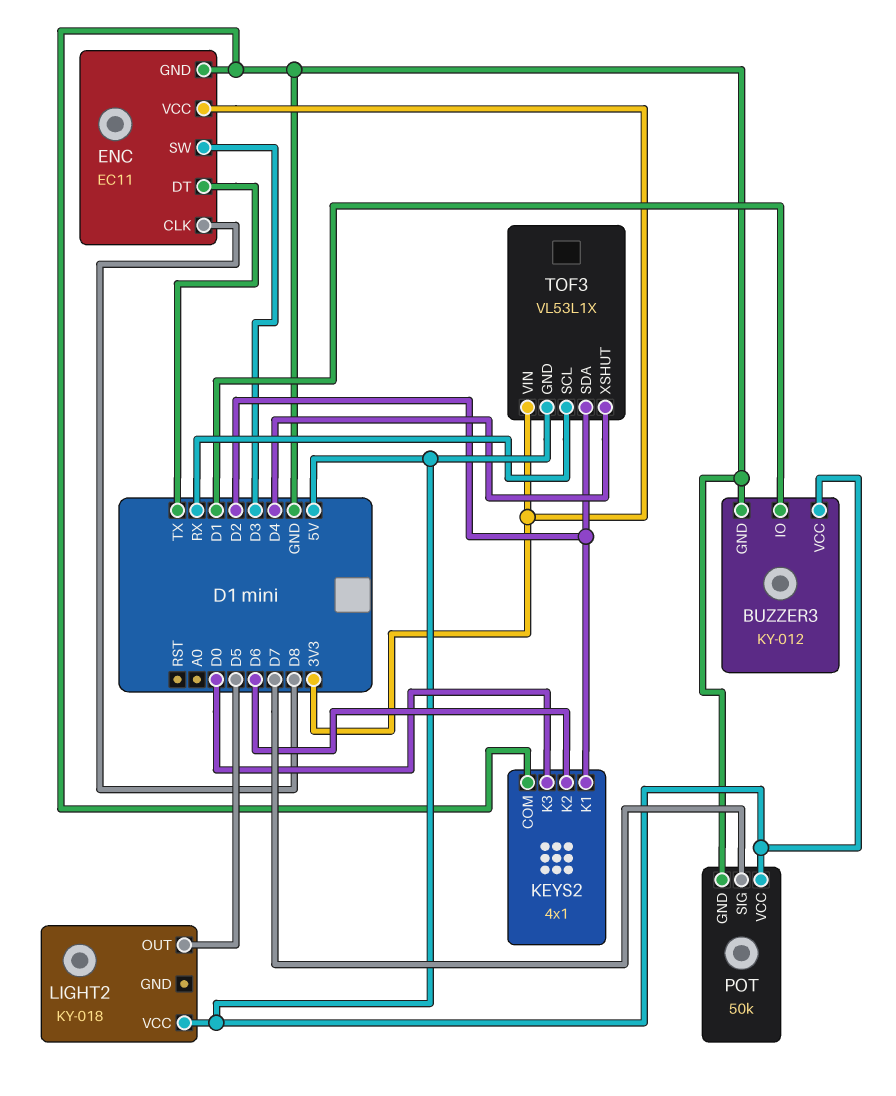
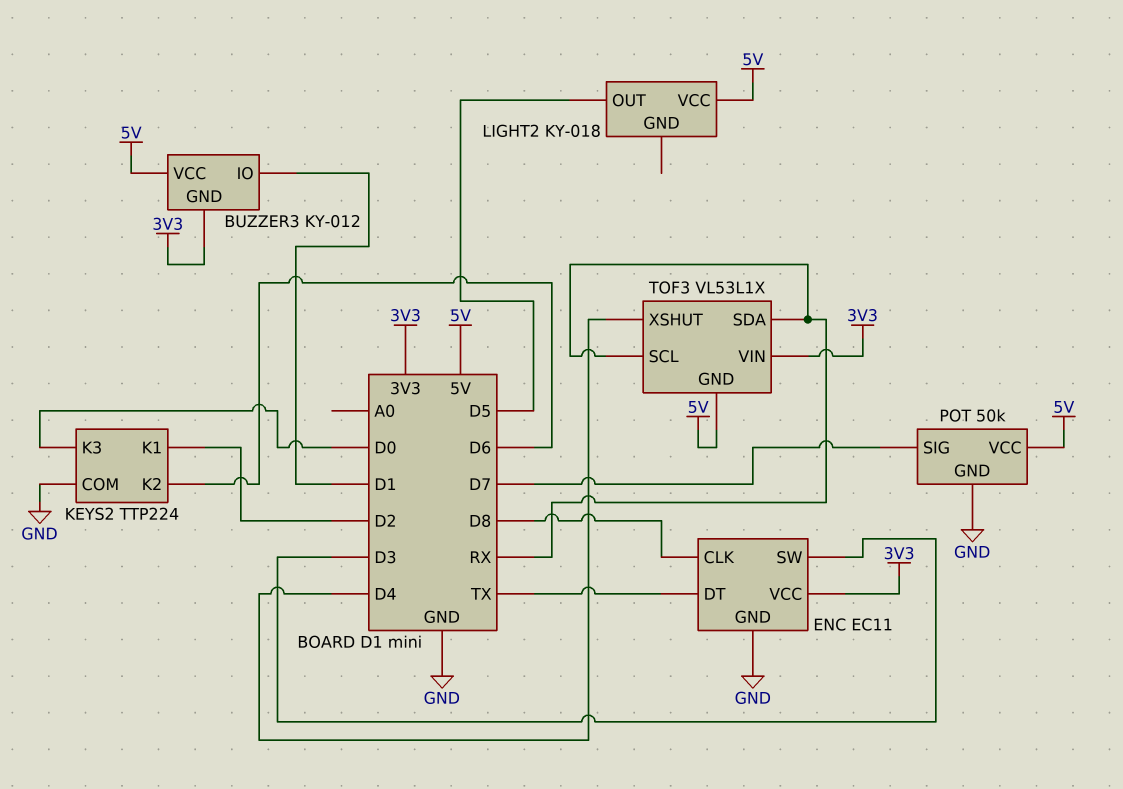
BUZZER3 pin GND: GND -> 3V3
KEYS2: 4x1 -> TTP224
TOF3 pin SDA: D2 -> RX

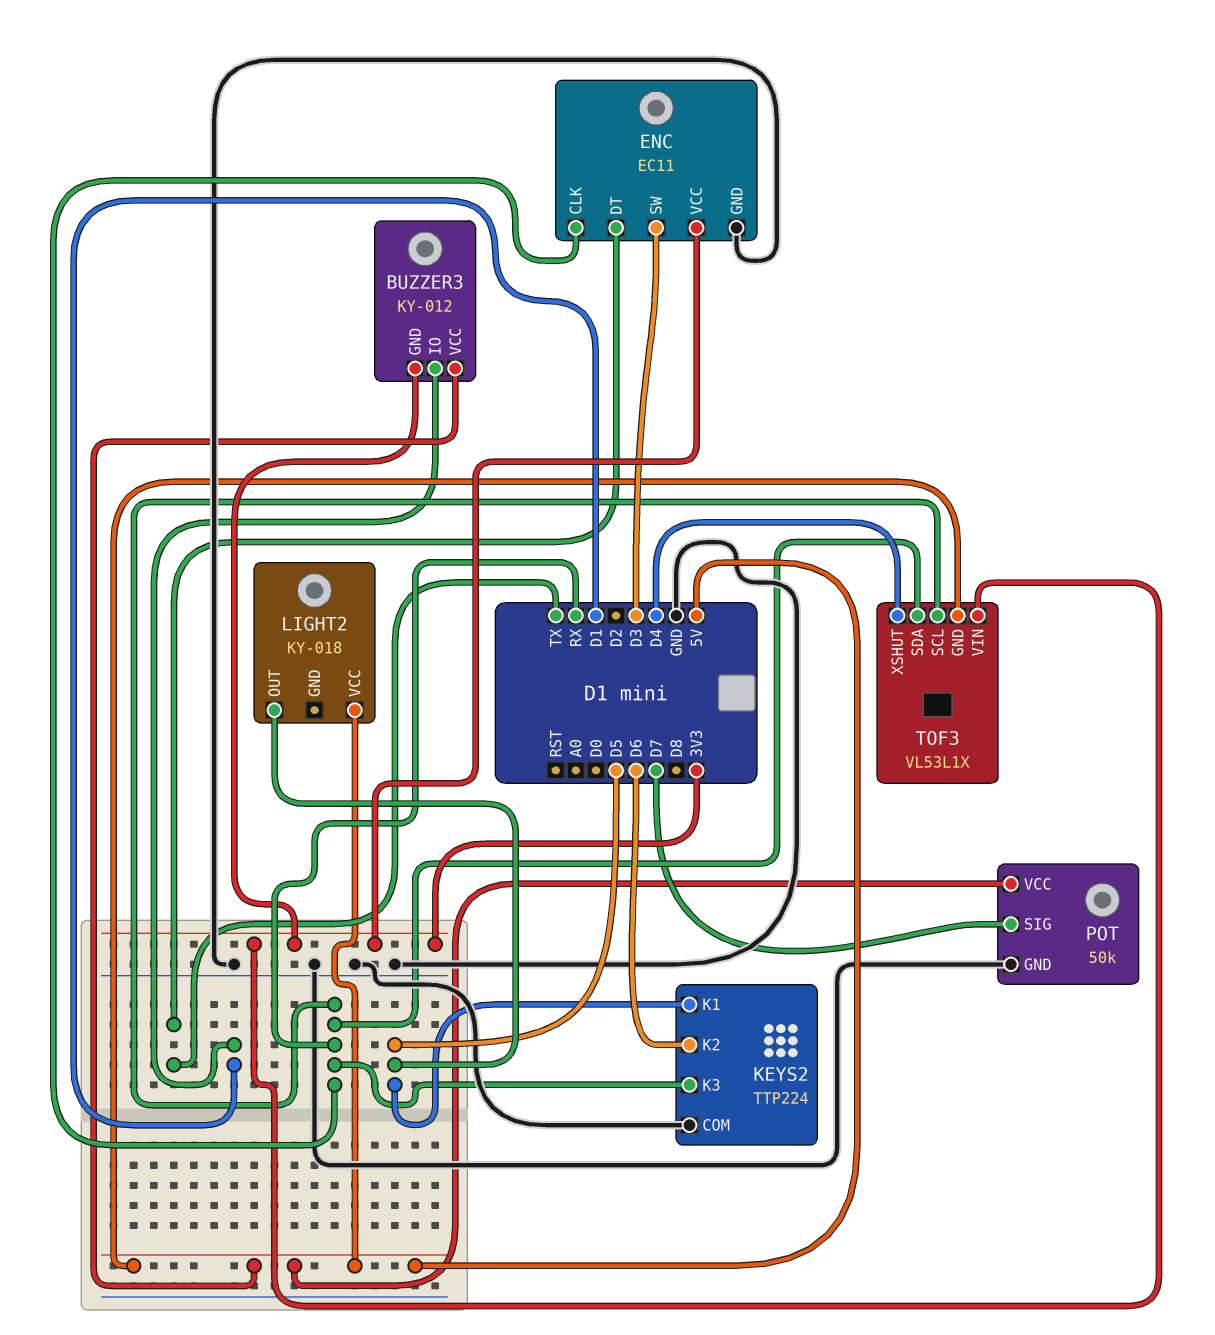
ENC pin CLK: D8 -> RX
KEYS2 pin K1: D2 -> D5
KEYS2 pin K3: D0 -> RX

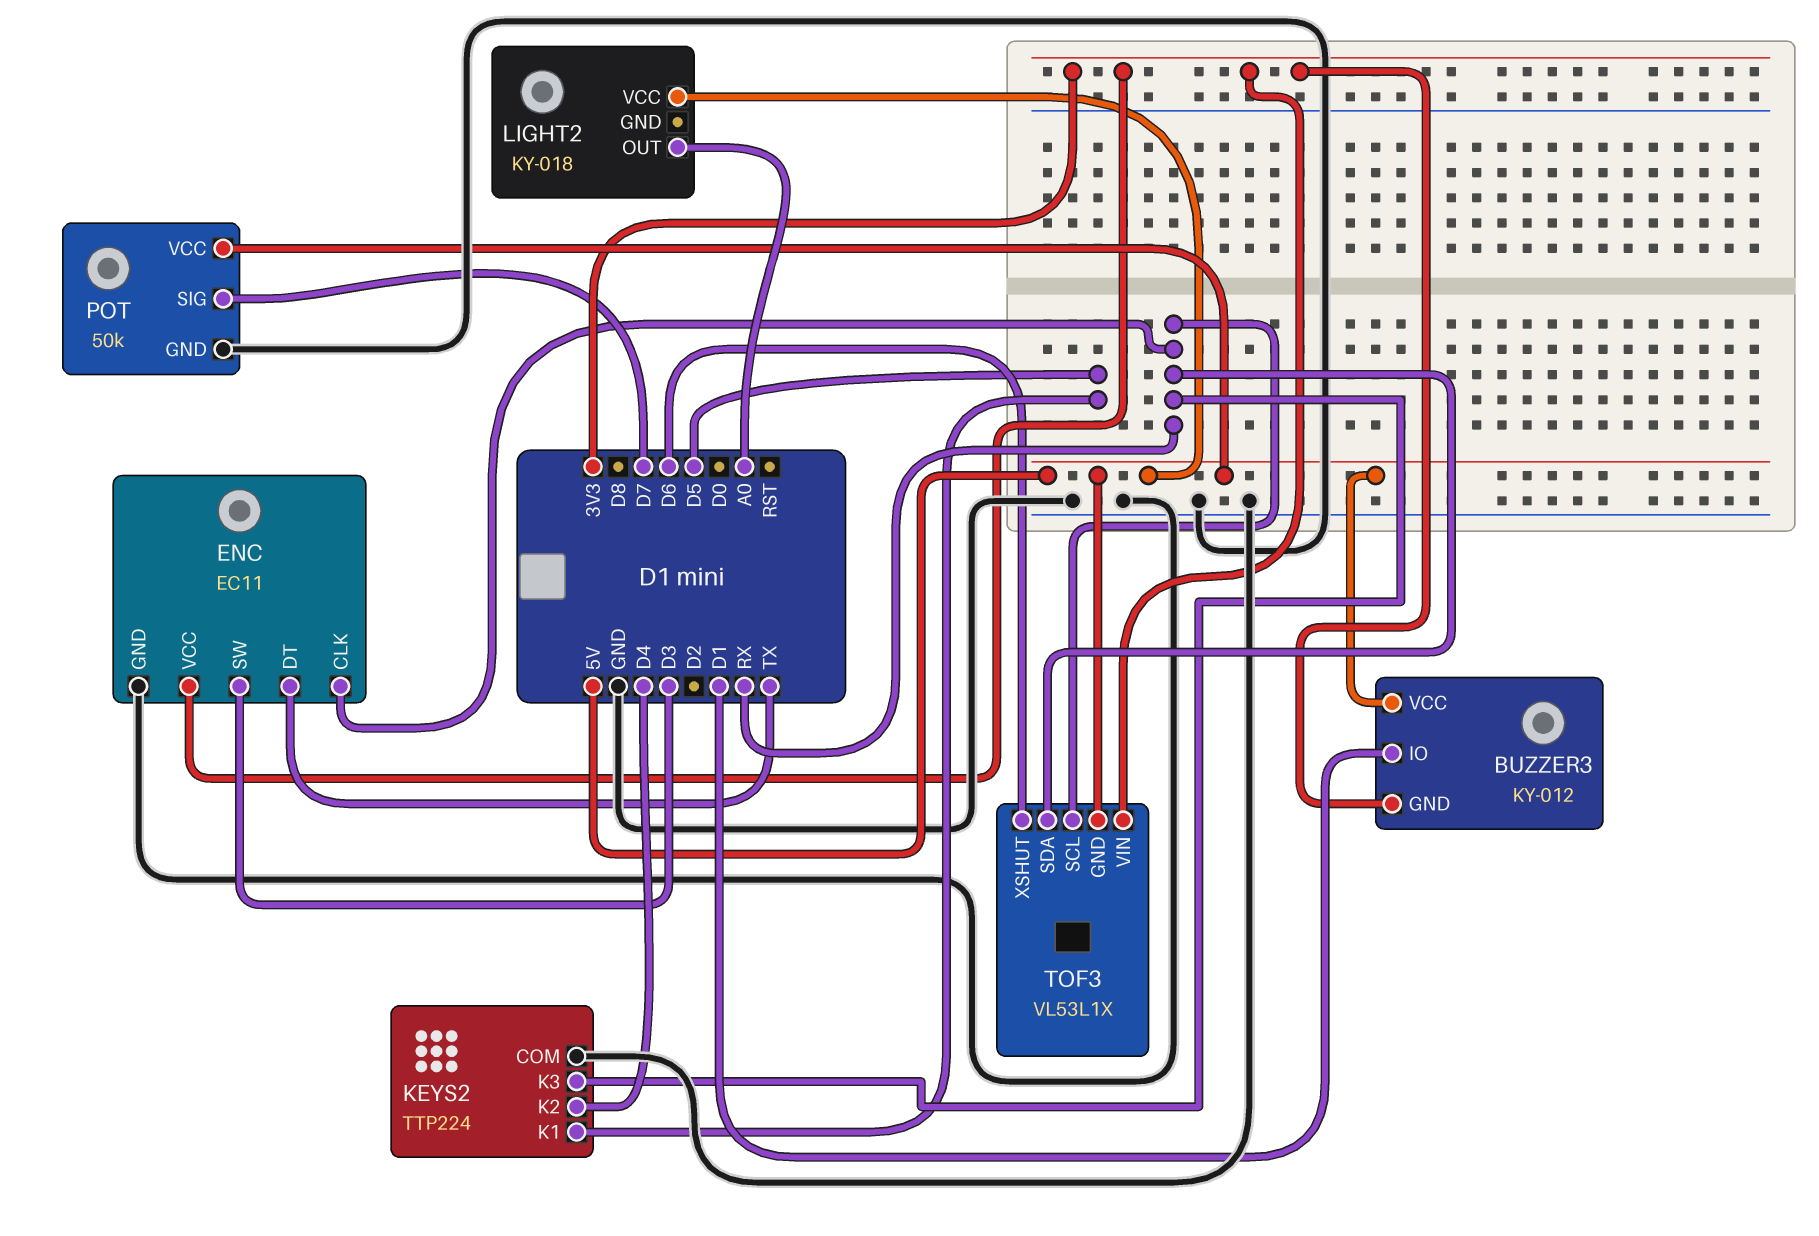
KEYS2 pin K2: D6 -> D4
LIGHT2 pin OUT: D5 -> A0
TOF3 pin XSHUT: D4 -> D6

